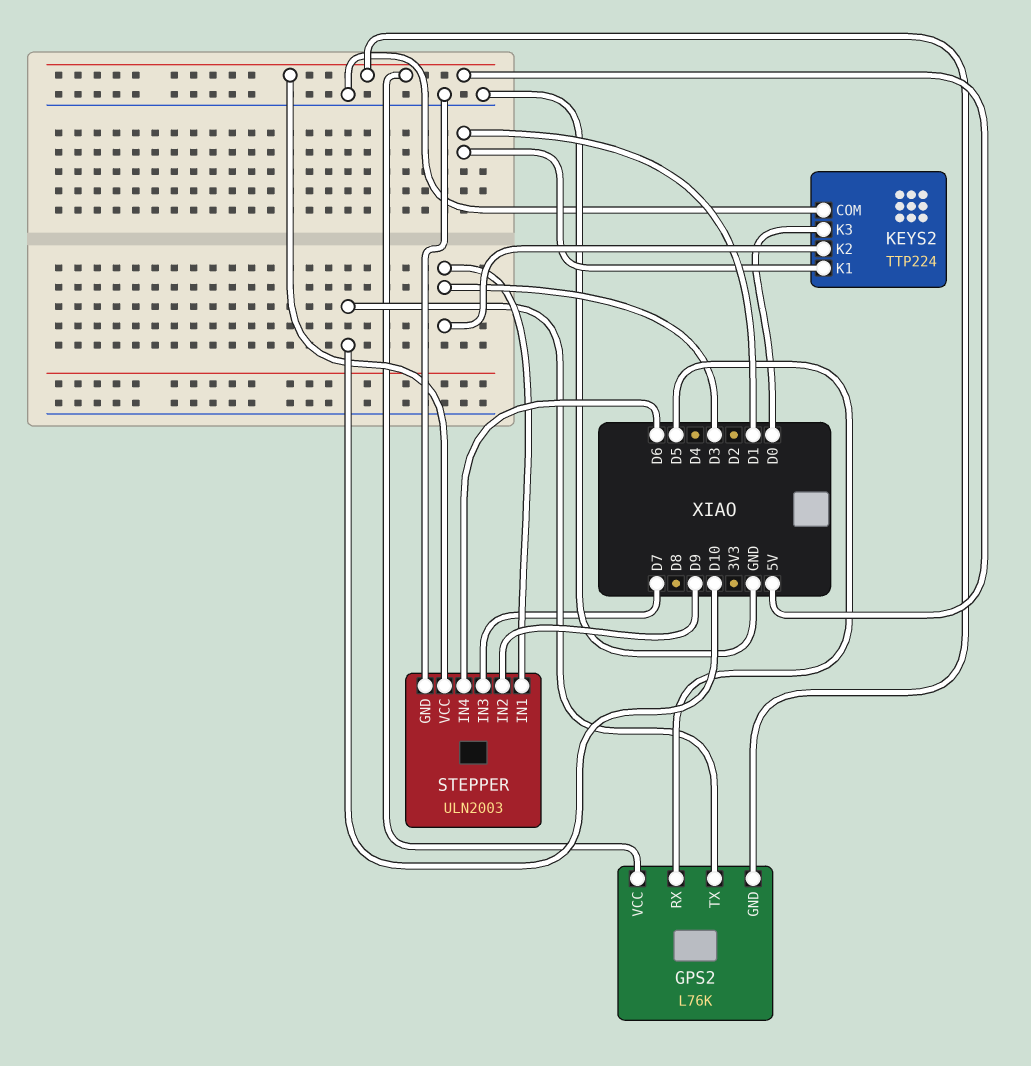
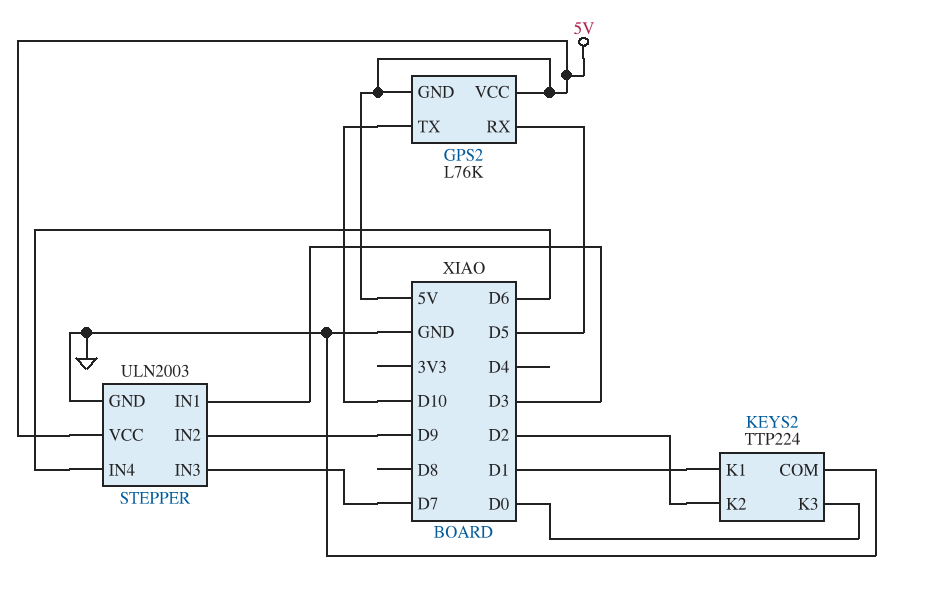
KEYS2 pin K2: D3 -> D2

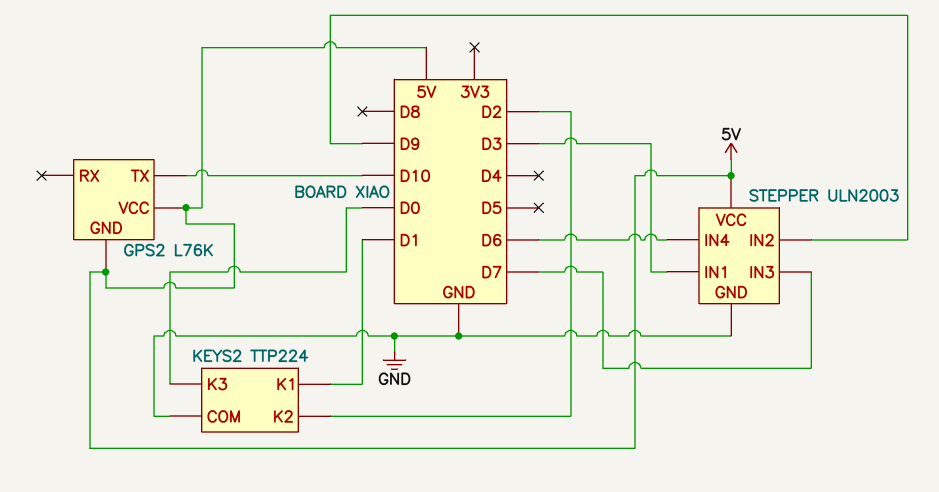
GPS2 pin RX: D5 -> none

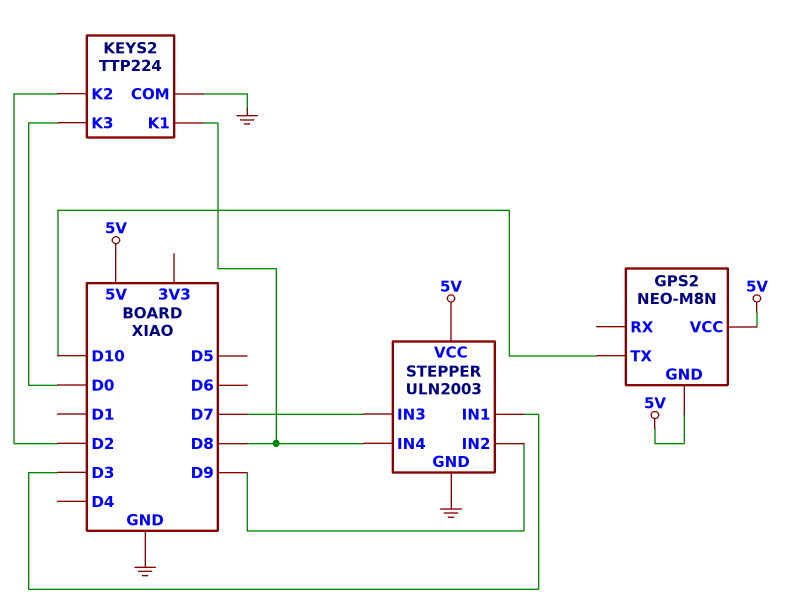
GPS2: L76K -> NEO-M8N
KEYS2 pin K1: D1 -> D8
STEPPER pin IN4: D6 -> D8

